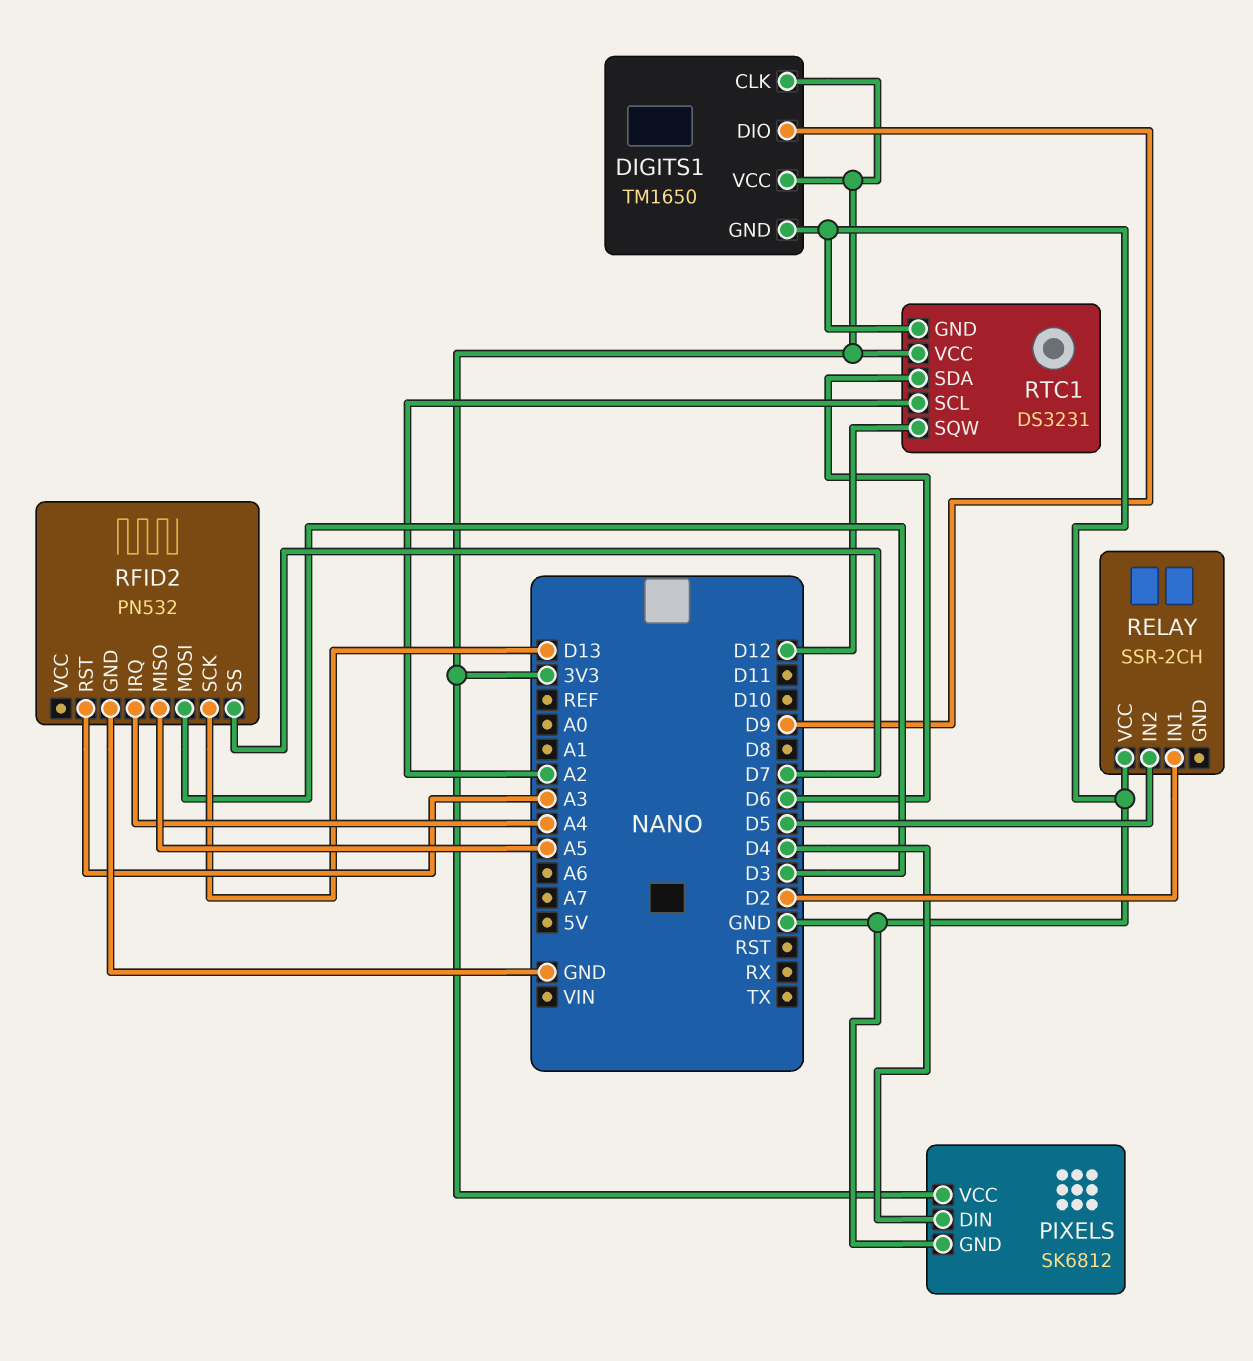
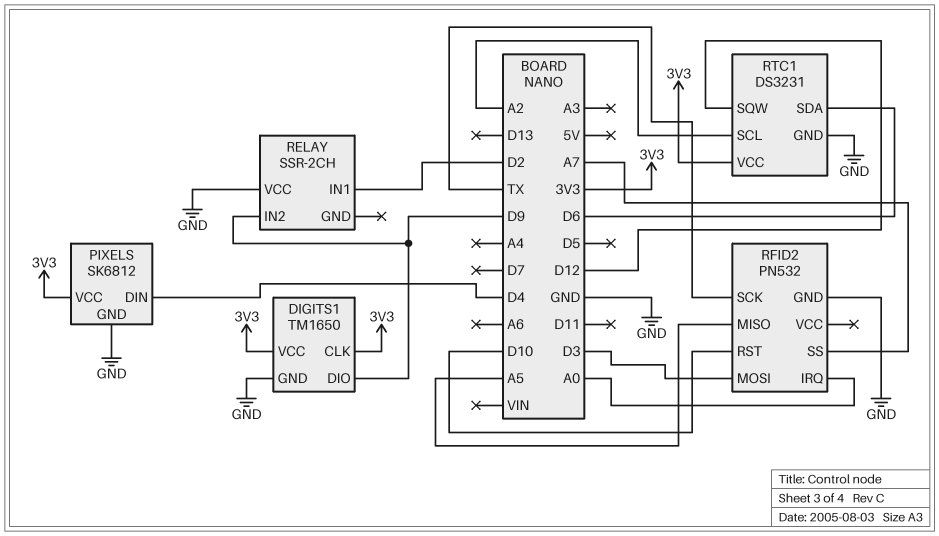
RELAY pin IN2: D5 -> D9
RFID2 pin IRQ: A4 -> A0
RFID2 pin RST: A3 -> D10
RFID2 pin SCK: D13 -> TX
RFID2 pin SS: D7 -> A7

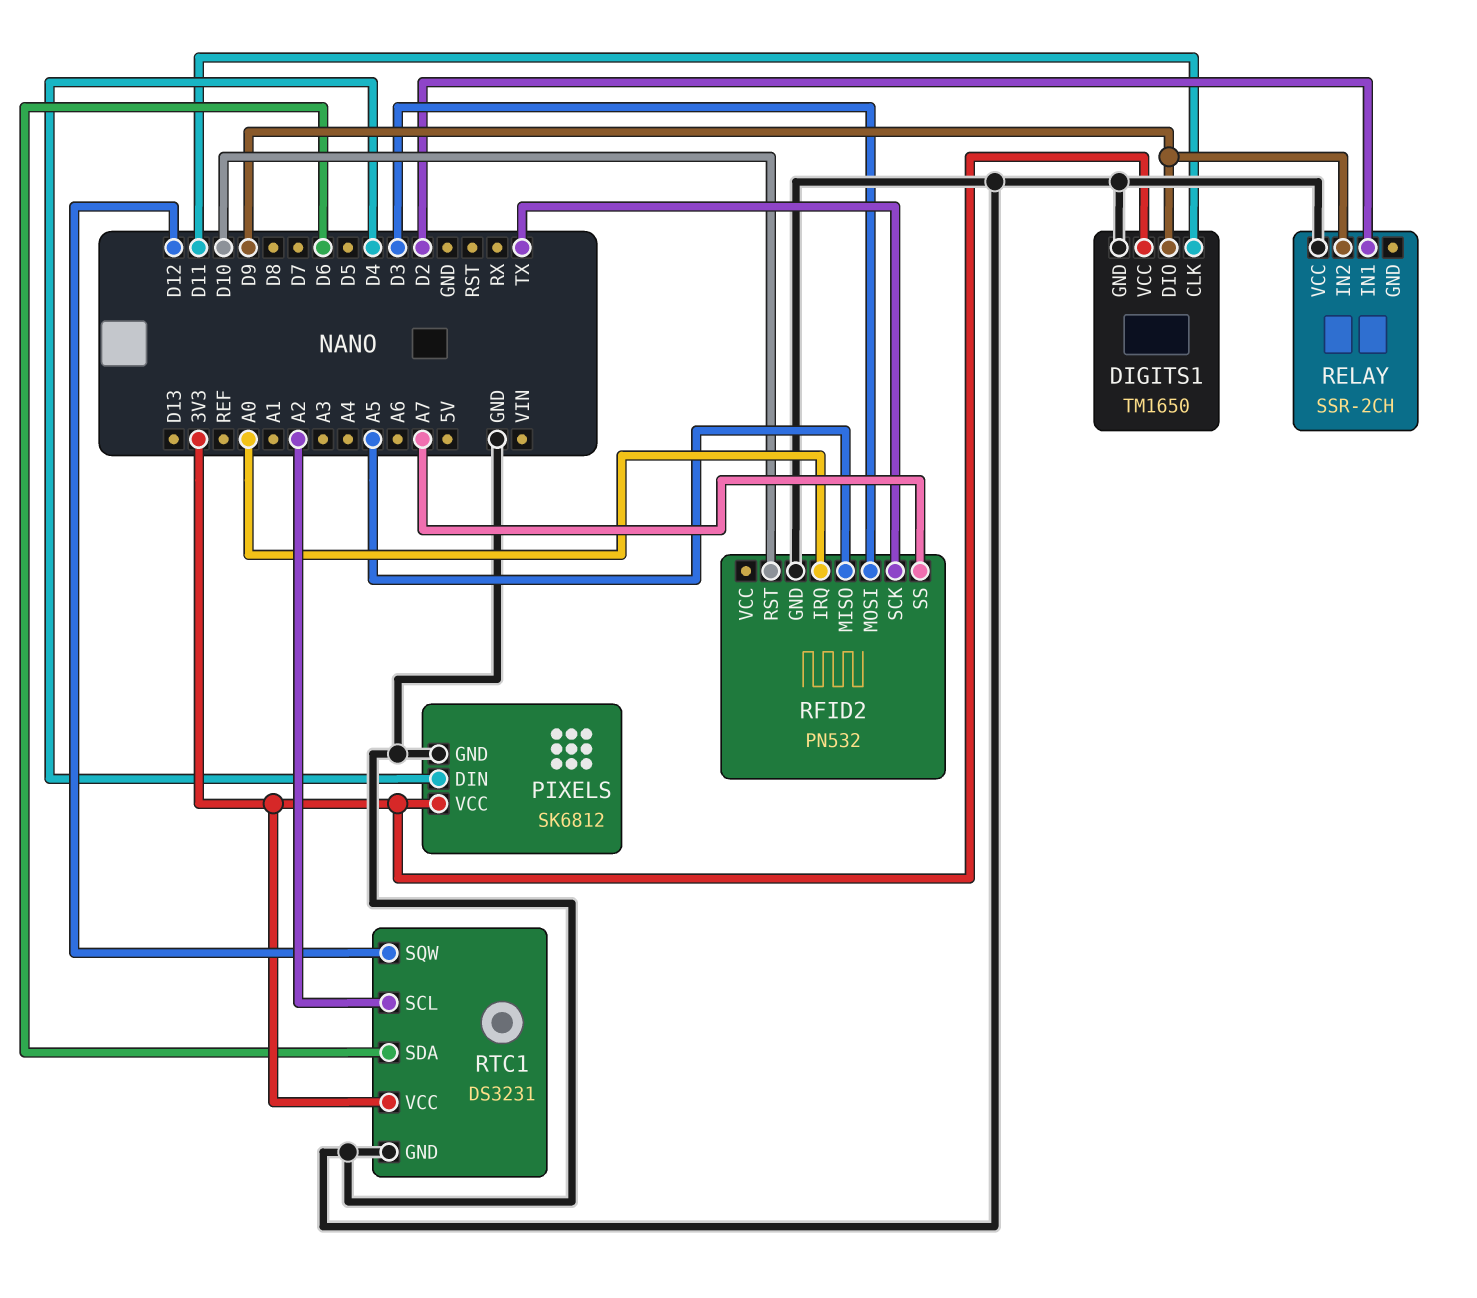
DIGITS1 pin CLK: 3V3 -> D11

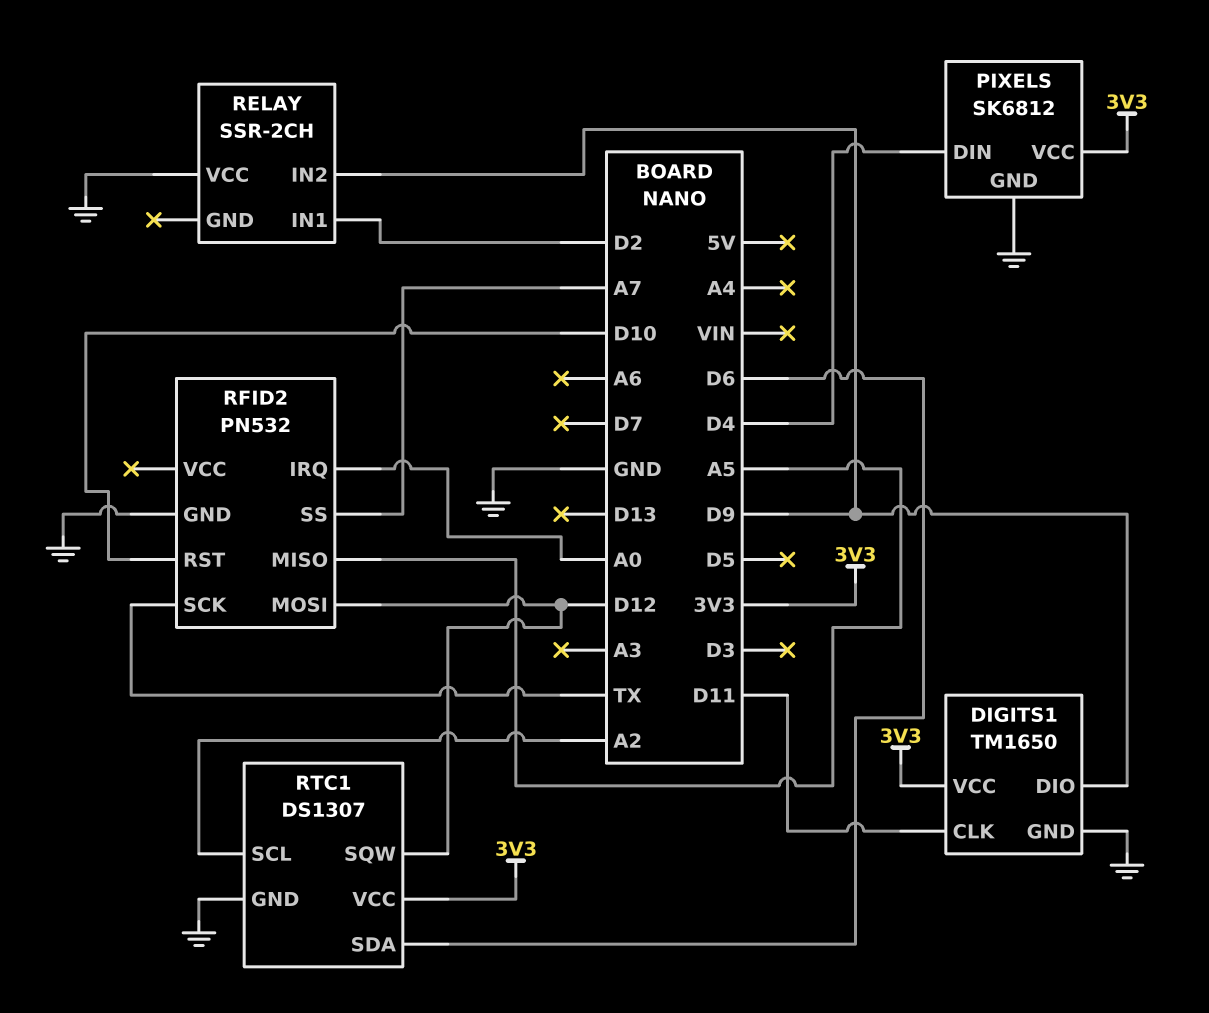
RFID2 pin MOSI: D3 -> D12
RTC1: DS3231 -> DS1307

